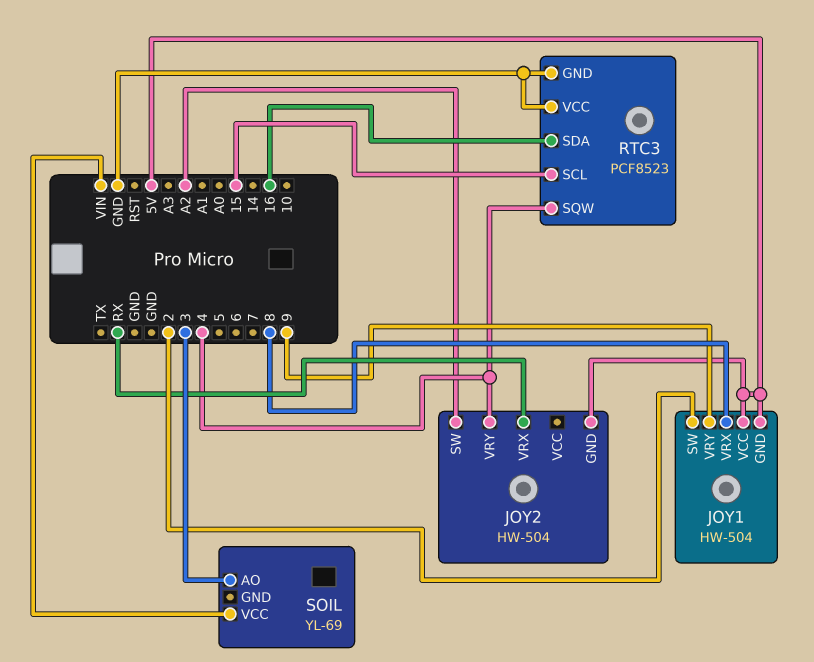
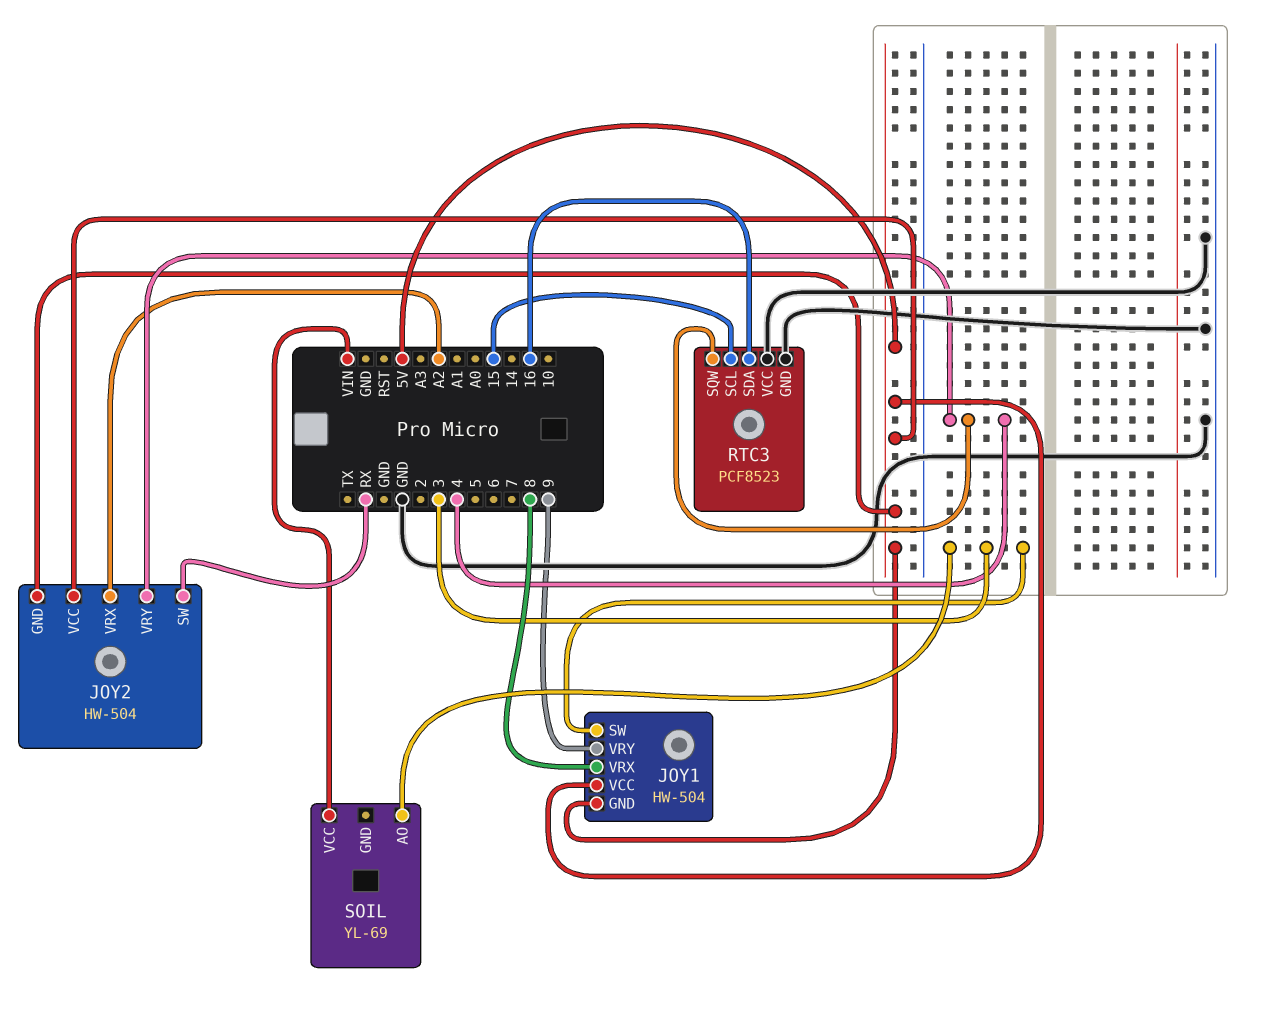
JOY1 pin SW: 2 -> 3
JOY2 pin SW: A2 -> RX
JOY2 pin VCC: none -> 5V
JOY2 pin VRX: RX -> A2

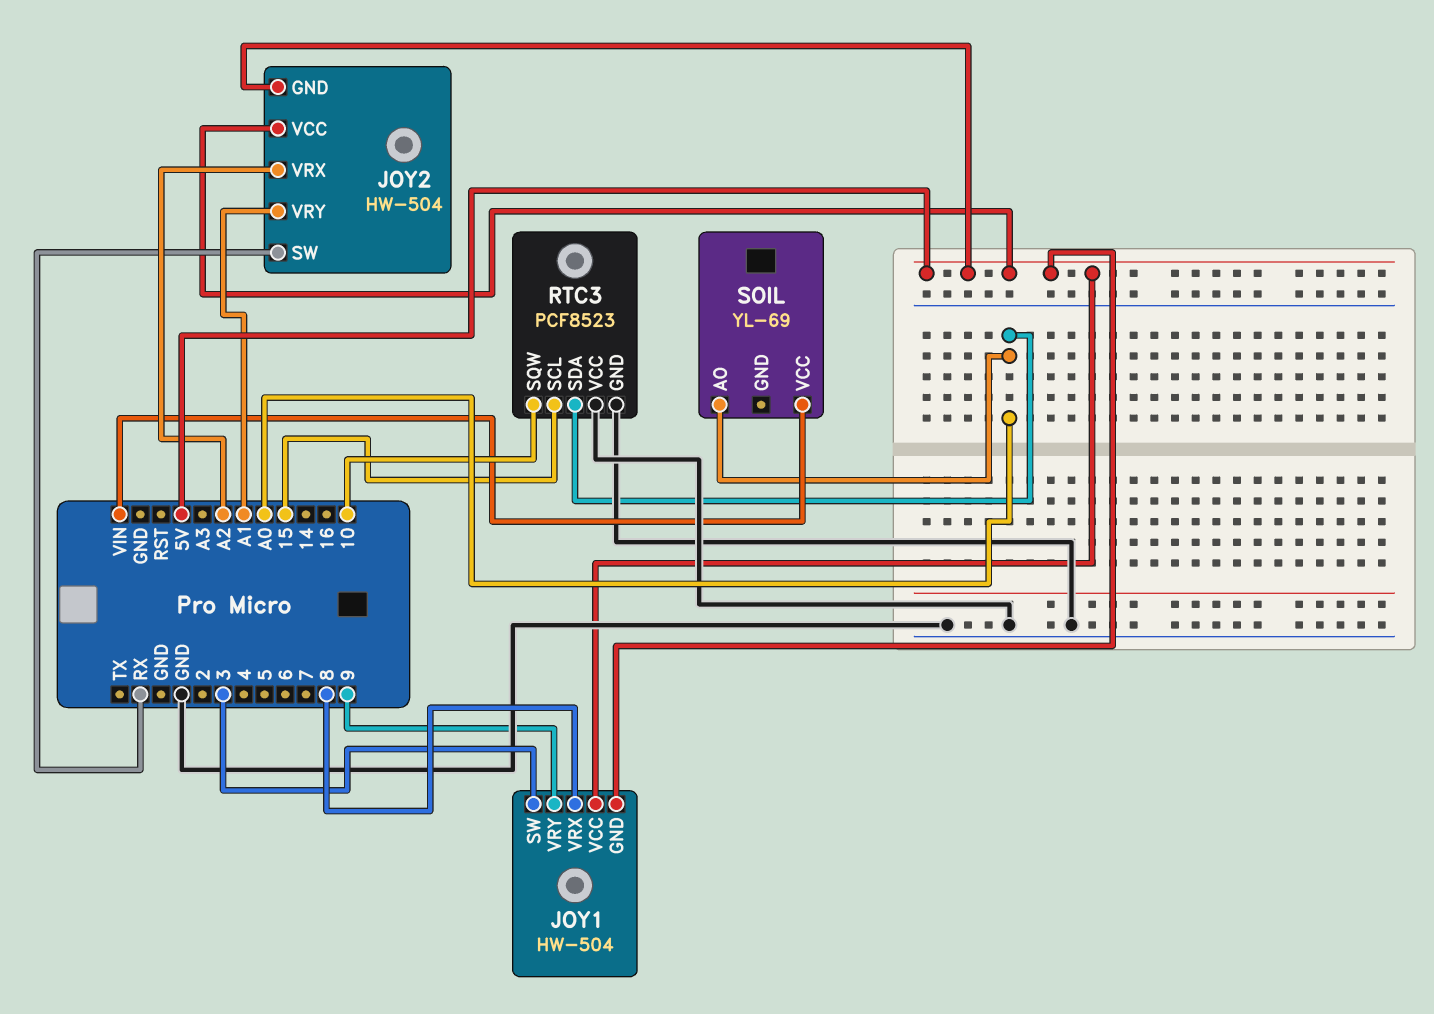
JOY2 pin VRY: 4 -> A1
RTC3 pin SDA: 16 -> A0
RTC3 pin SQW: 4 -> 10
SOIL pin AO: 3 -> A0

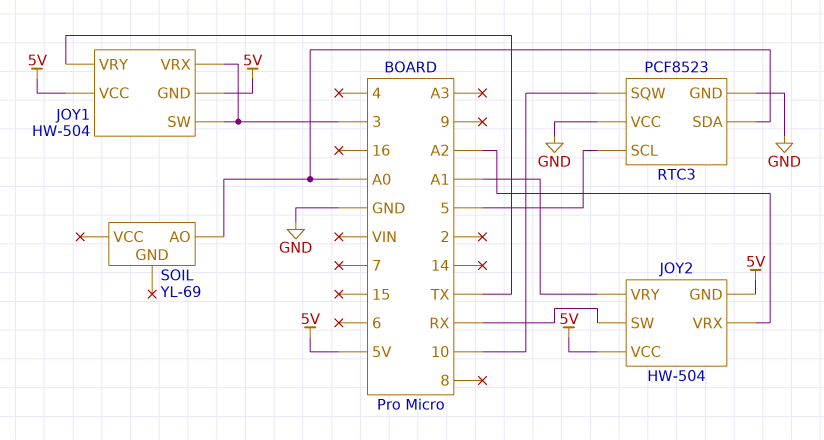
JOY1 pin VRX: 8 -> 3
JOY1 pin VRY: 9 -> TX
RTC3 pin SCL: 15 -> 5
SOIL pin VCC: VIN -> none

